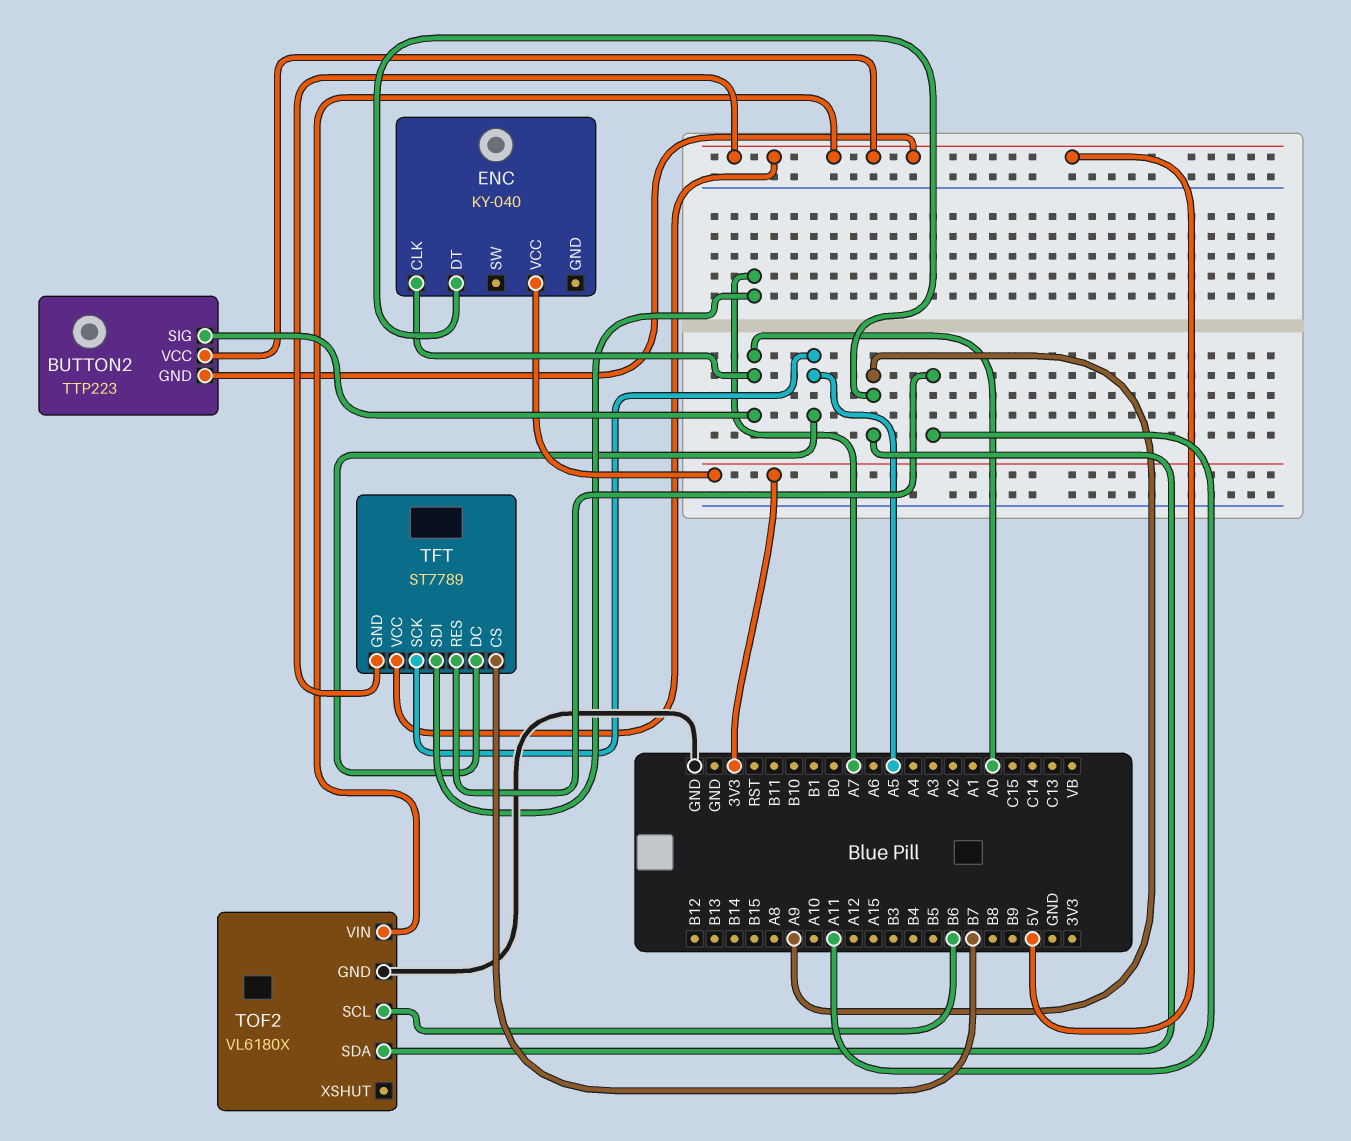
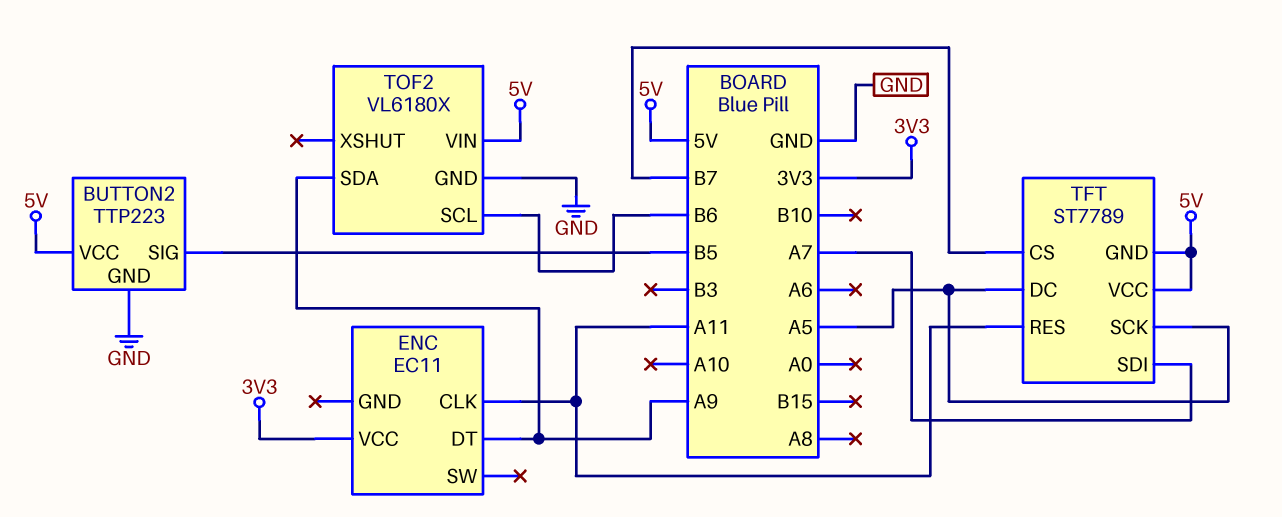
BUTTON2 pin GND: 5V -> GND
BUTTON2 pin SIG: A0 -> B5
ENC: KY-040 -> EC11
ENC pin CLK: A0 -> A11

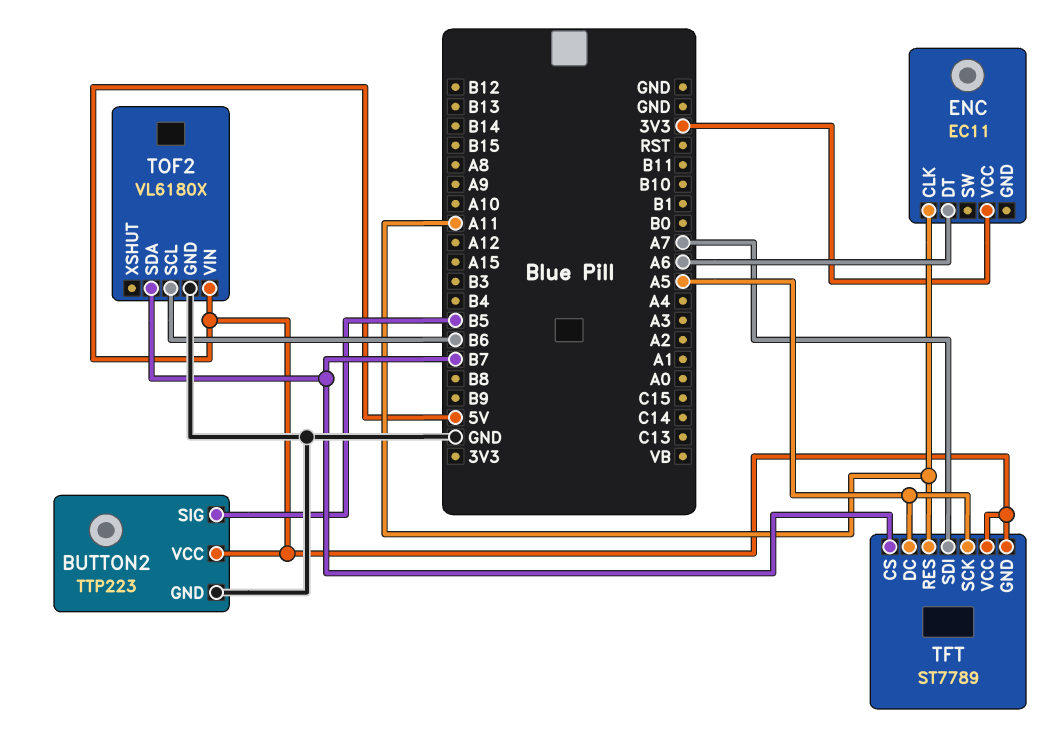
ENC pin DT: A9 -> A6
TOF2 pin SDA: A9 -> B7

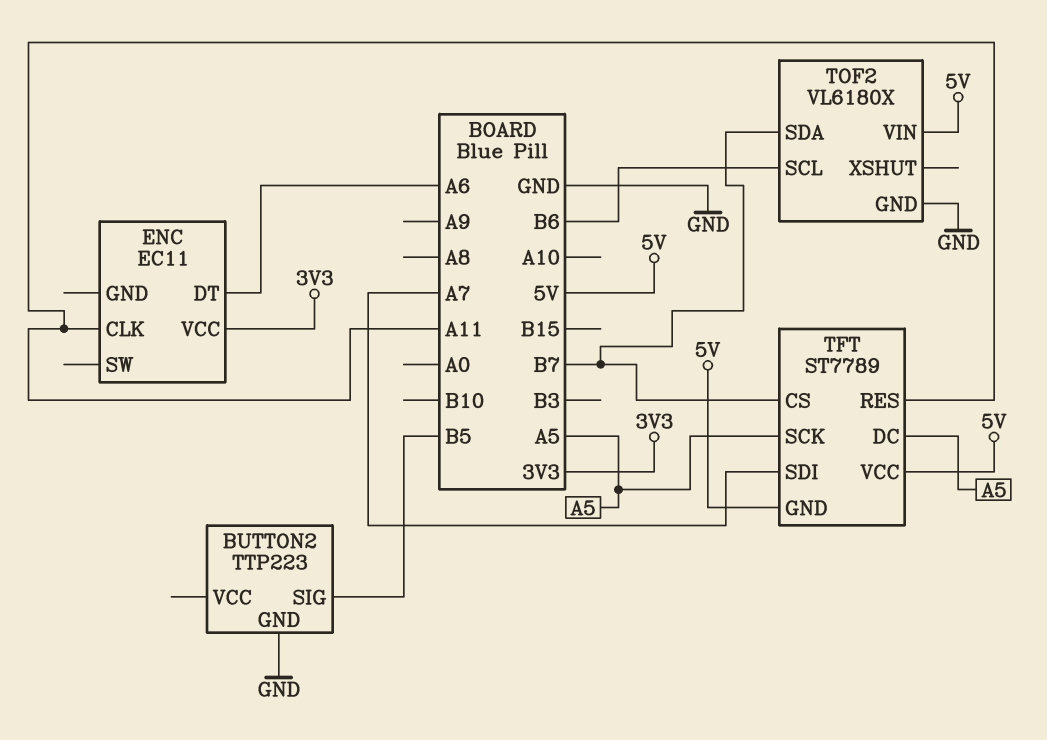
BUTTON2 pin VCC: 5V -> none

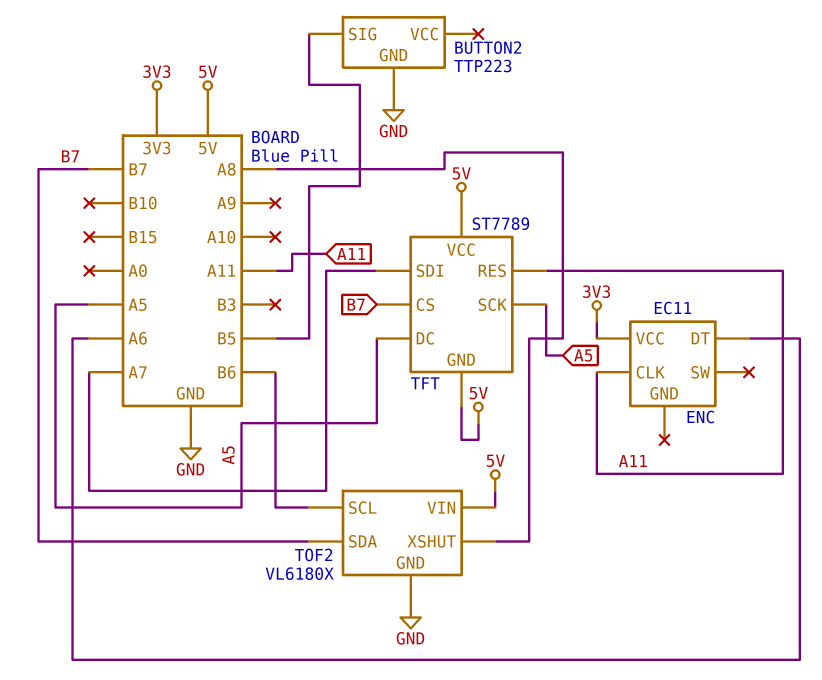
TOF2 pin XSHUT: none -> A8

